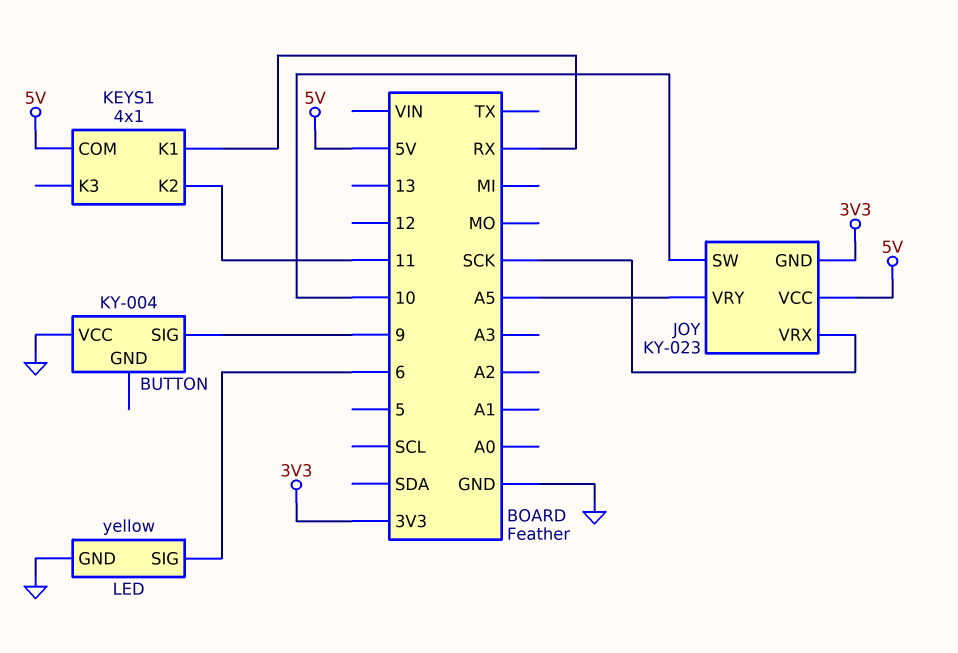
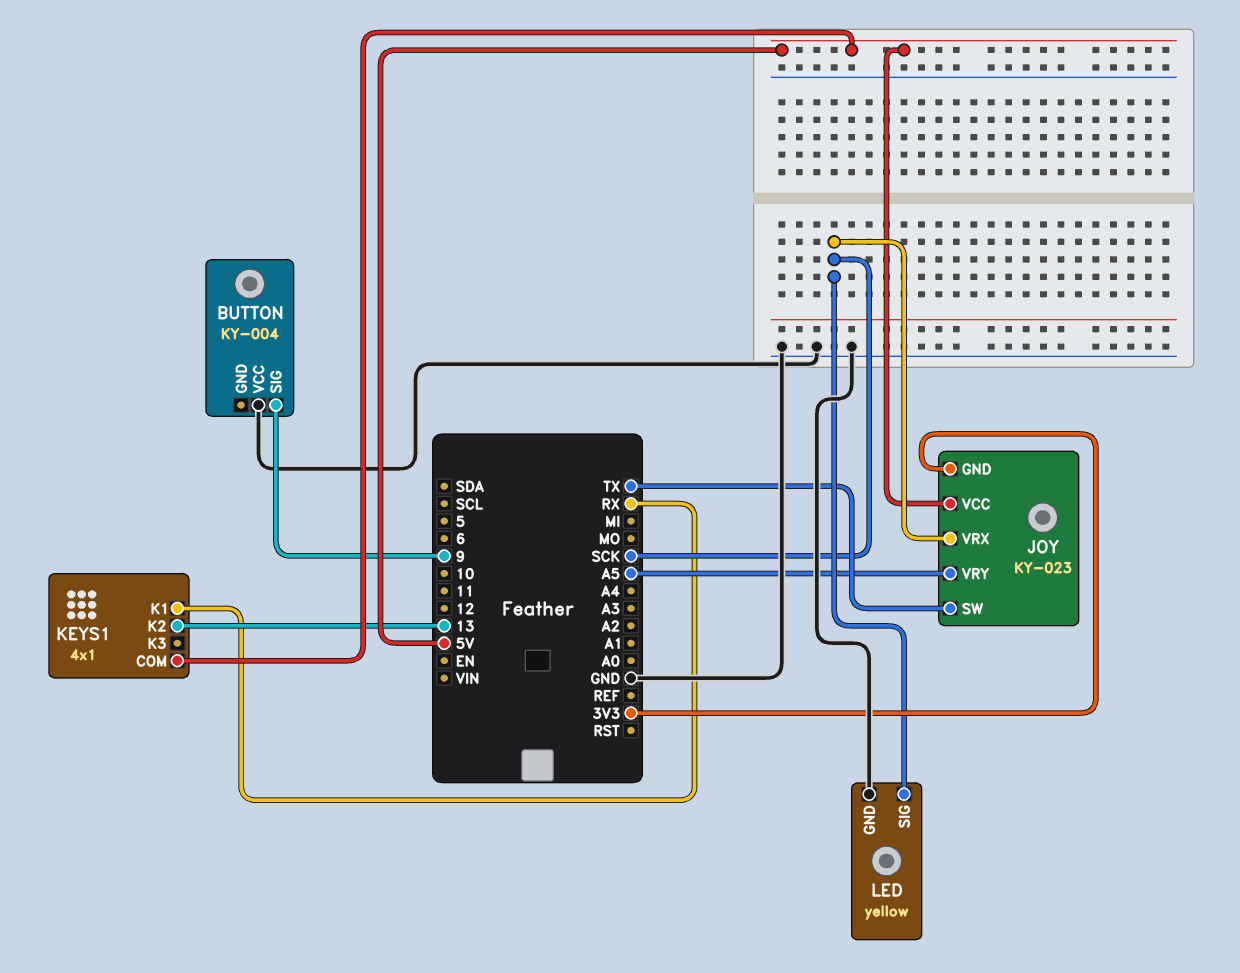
JOY pin SW: 10 -> TX
KEYS1 pin K2: 11 -> 13
LED pin SIG: 6 -> SCK

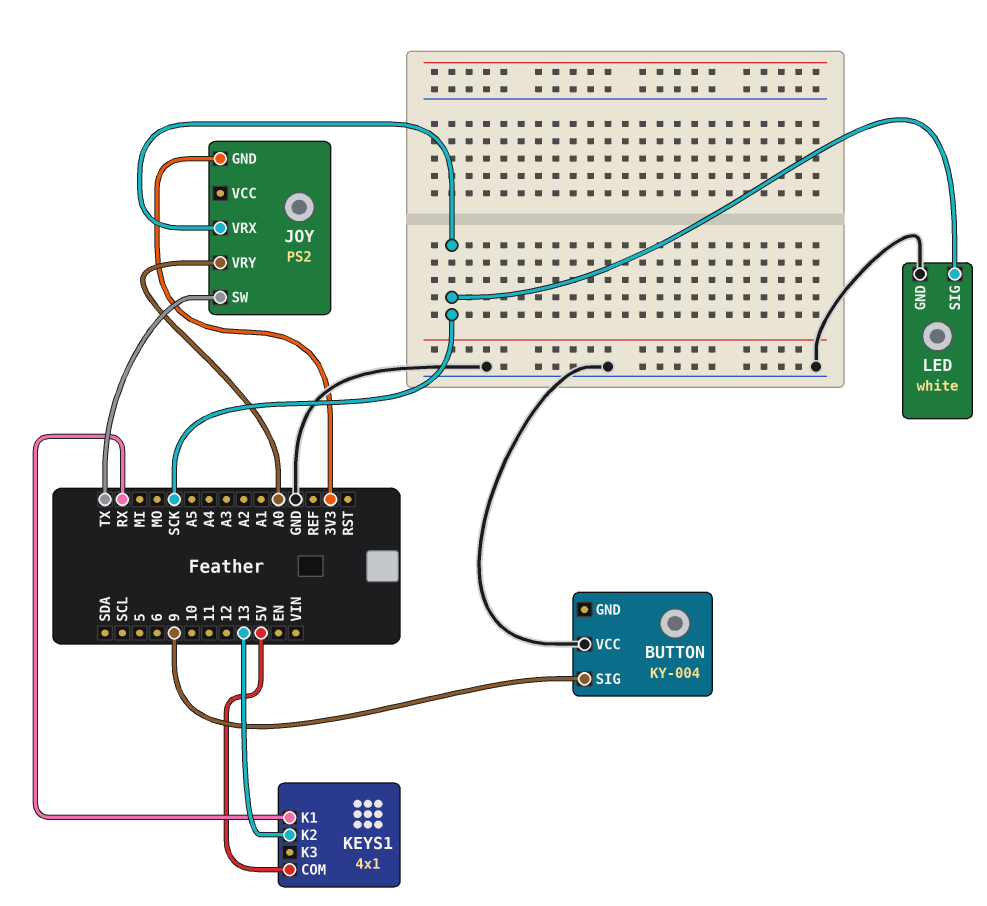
JOY: KY-023 -> PS2
JOY pin VCC: 5V -> none
JOY pin VRY: A5 -> A0
LED: yellow -> white

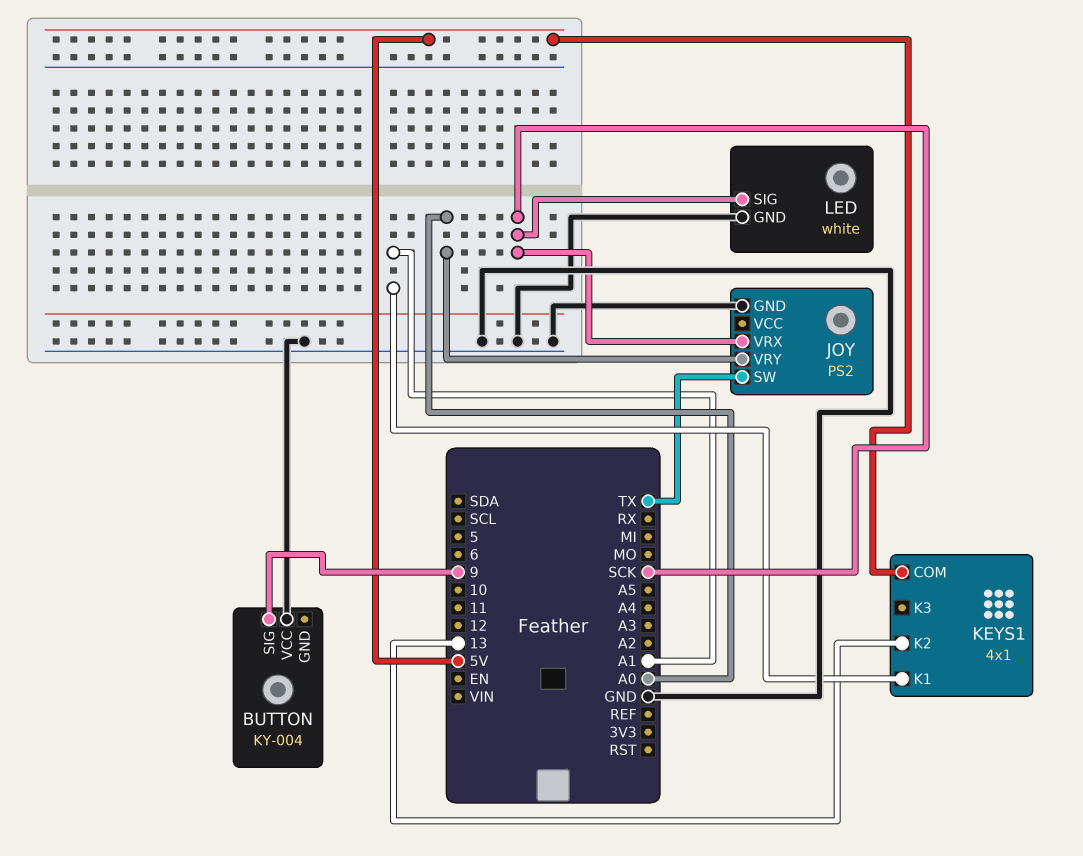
JOY pin GND: 3V3 -> GND
KEYS1 pin K1: RX -> A1

